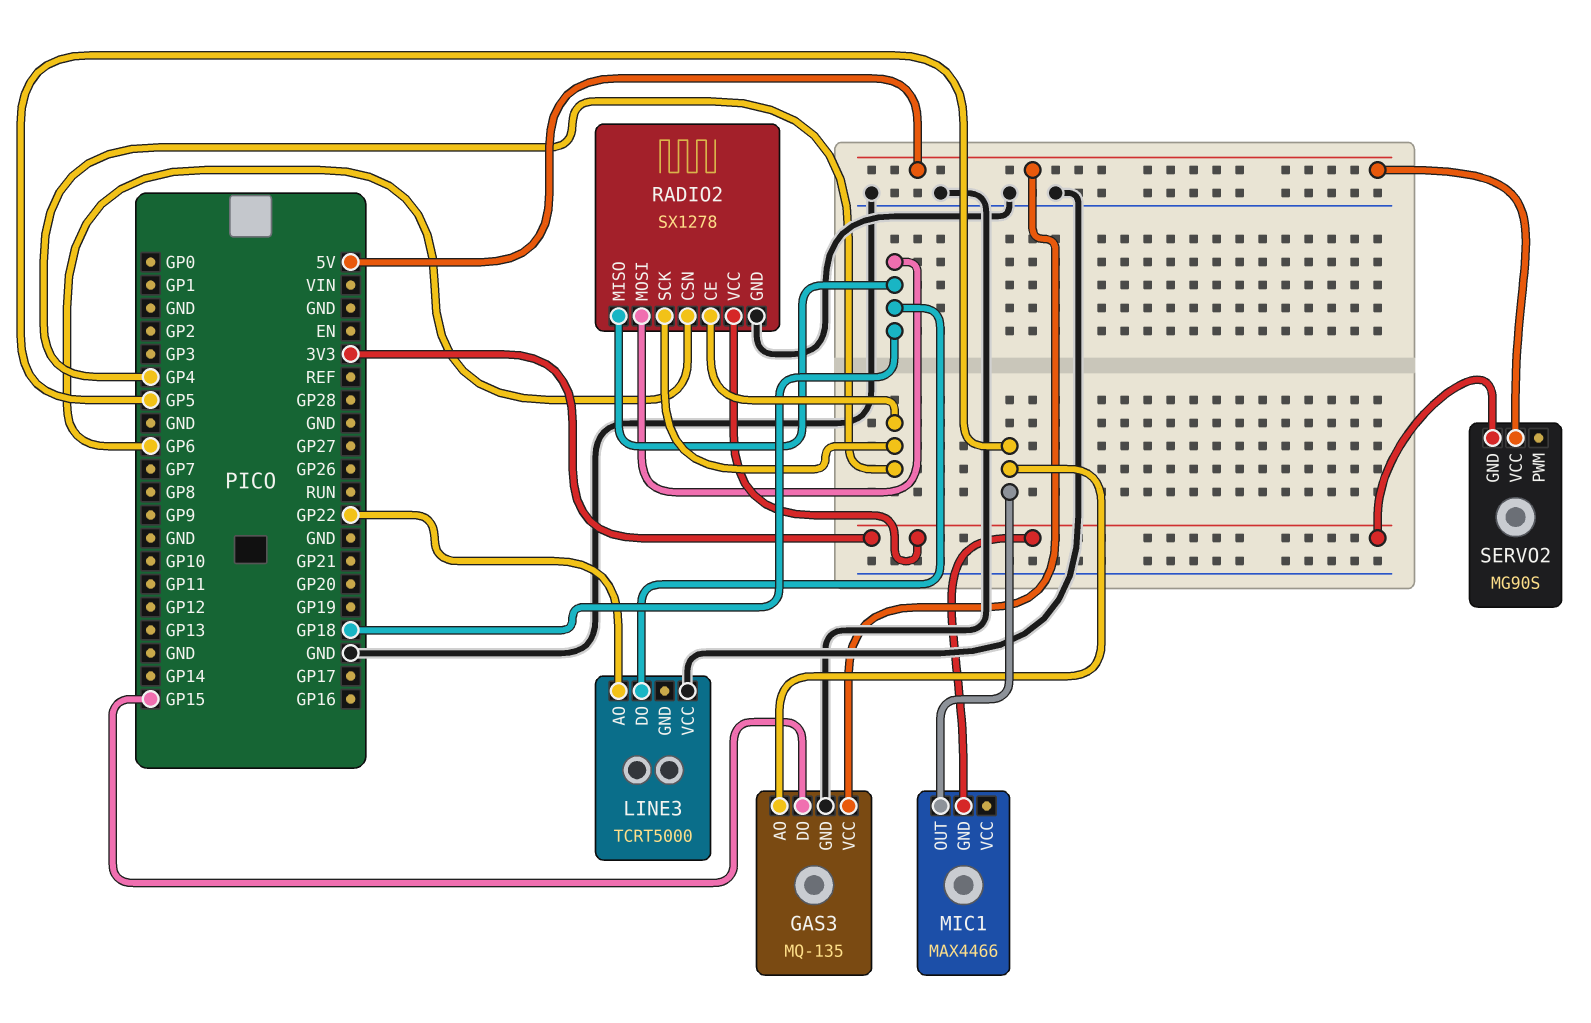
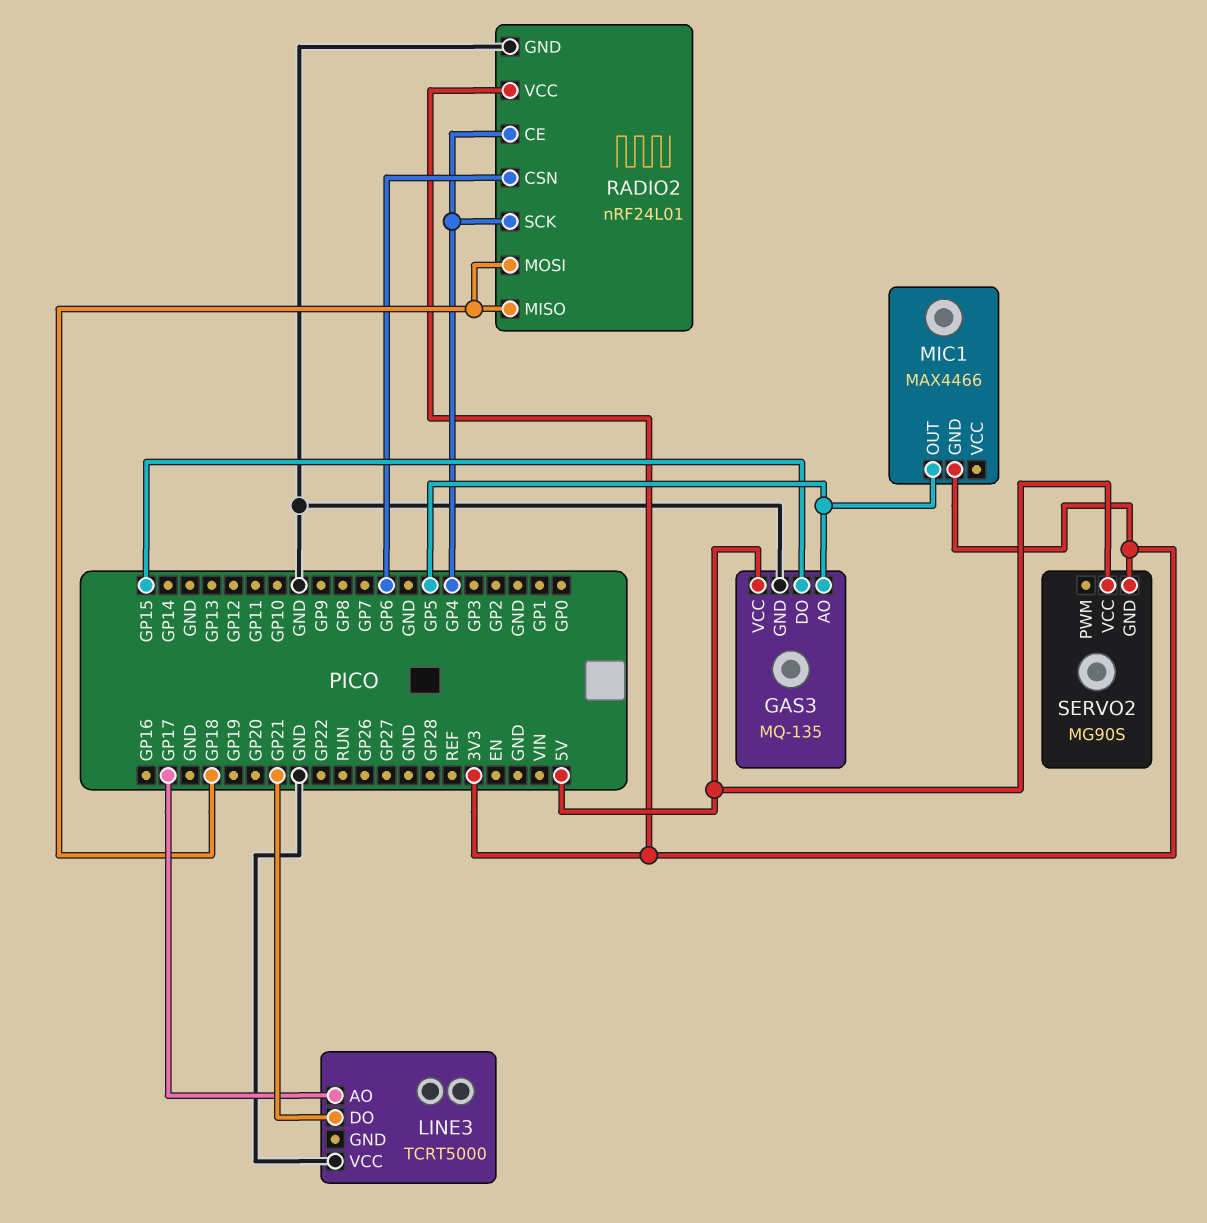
LINE3 pin AO: GP22 -> GP17
LINE3 pin DO: GP18 -> GP21
RADIO2: SX1278 -> nRF24L01

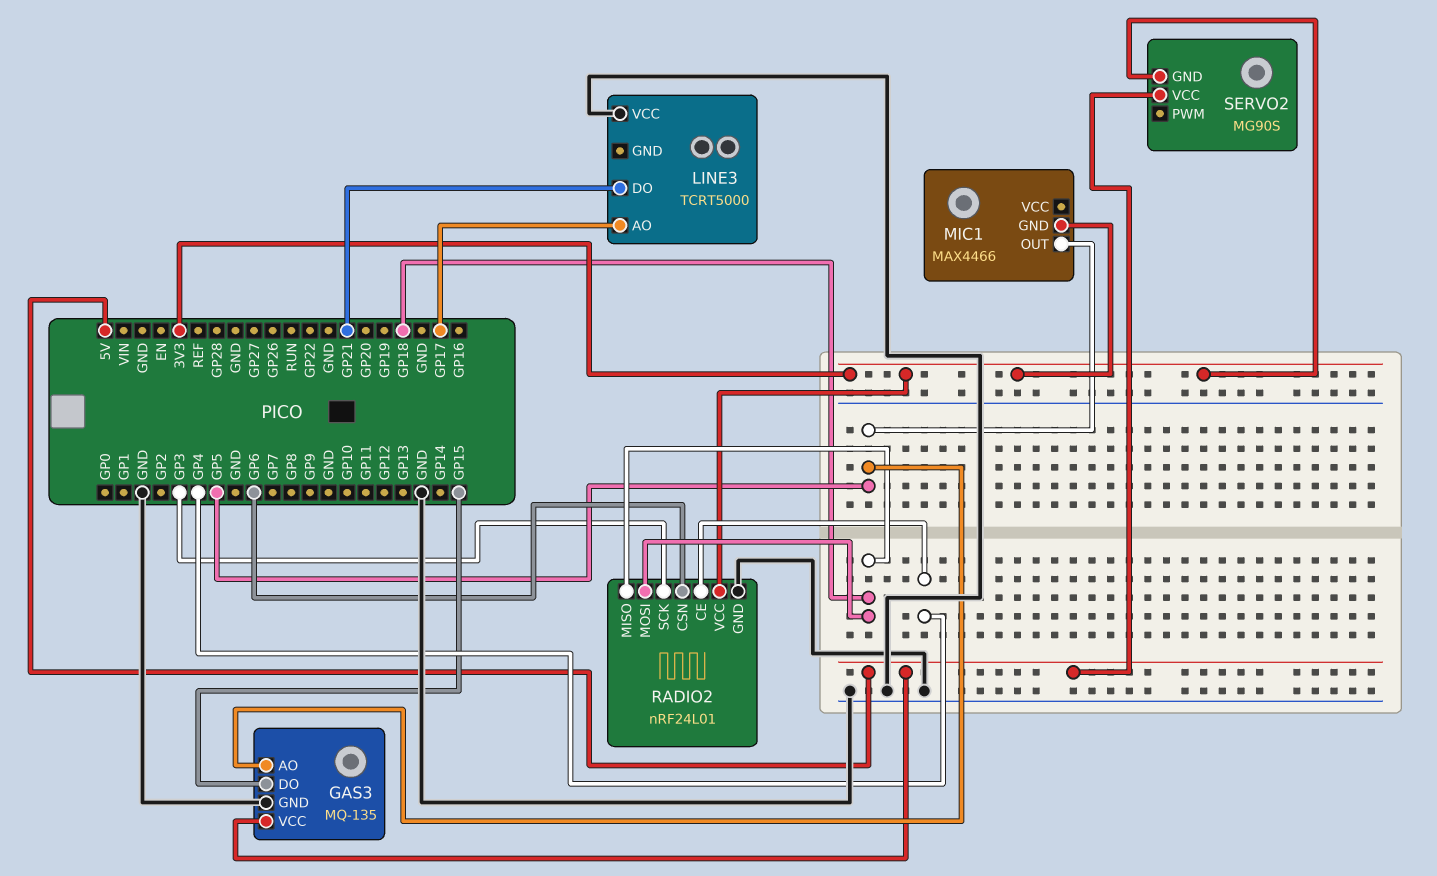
RADIO2 pin SCK: GP4 -> GP3

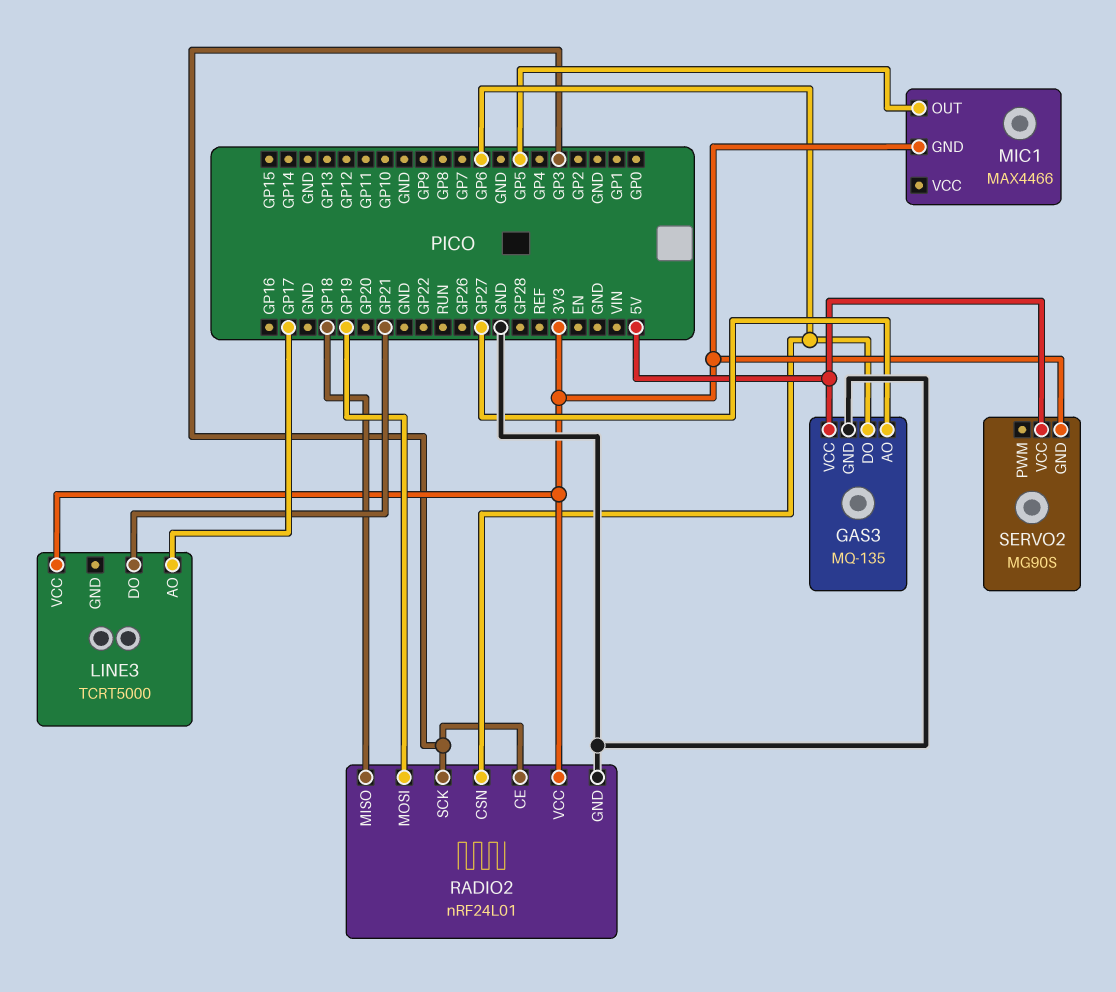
GAS3 pin AO: GP5 -> GP27
GAS3 pin DO: GP15 -> GP6
LINE3 pin VCC: GND -> 3V3
RADIO2 pin CE: GP4 -> GP3
RADIO2 pin MOSI: GP18 -> GP19

